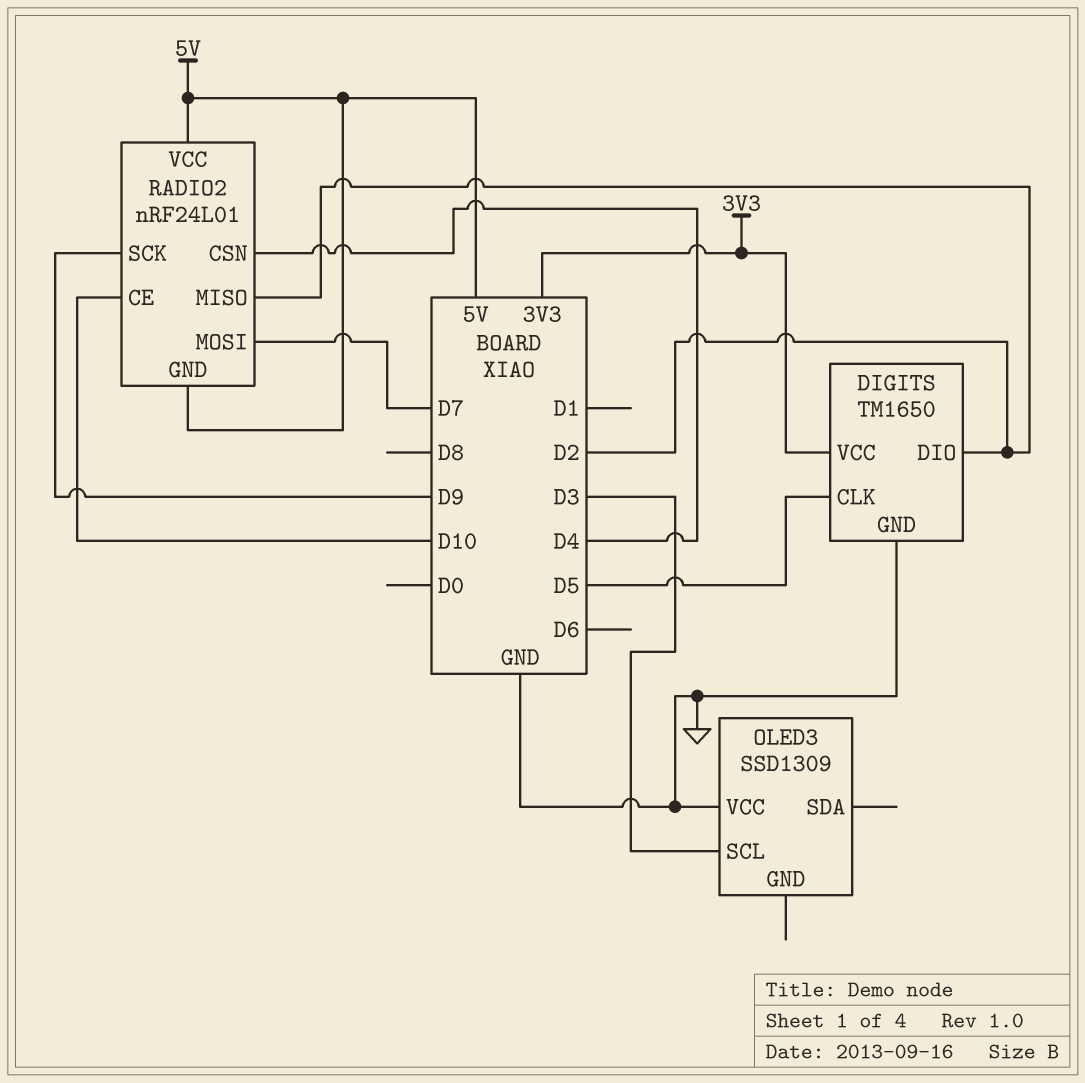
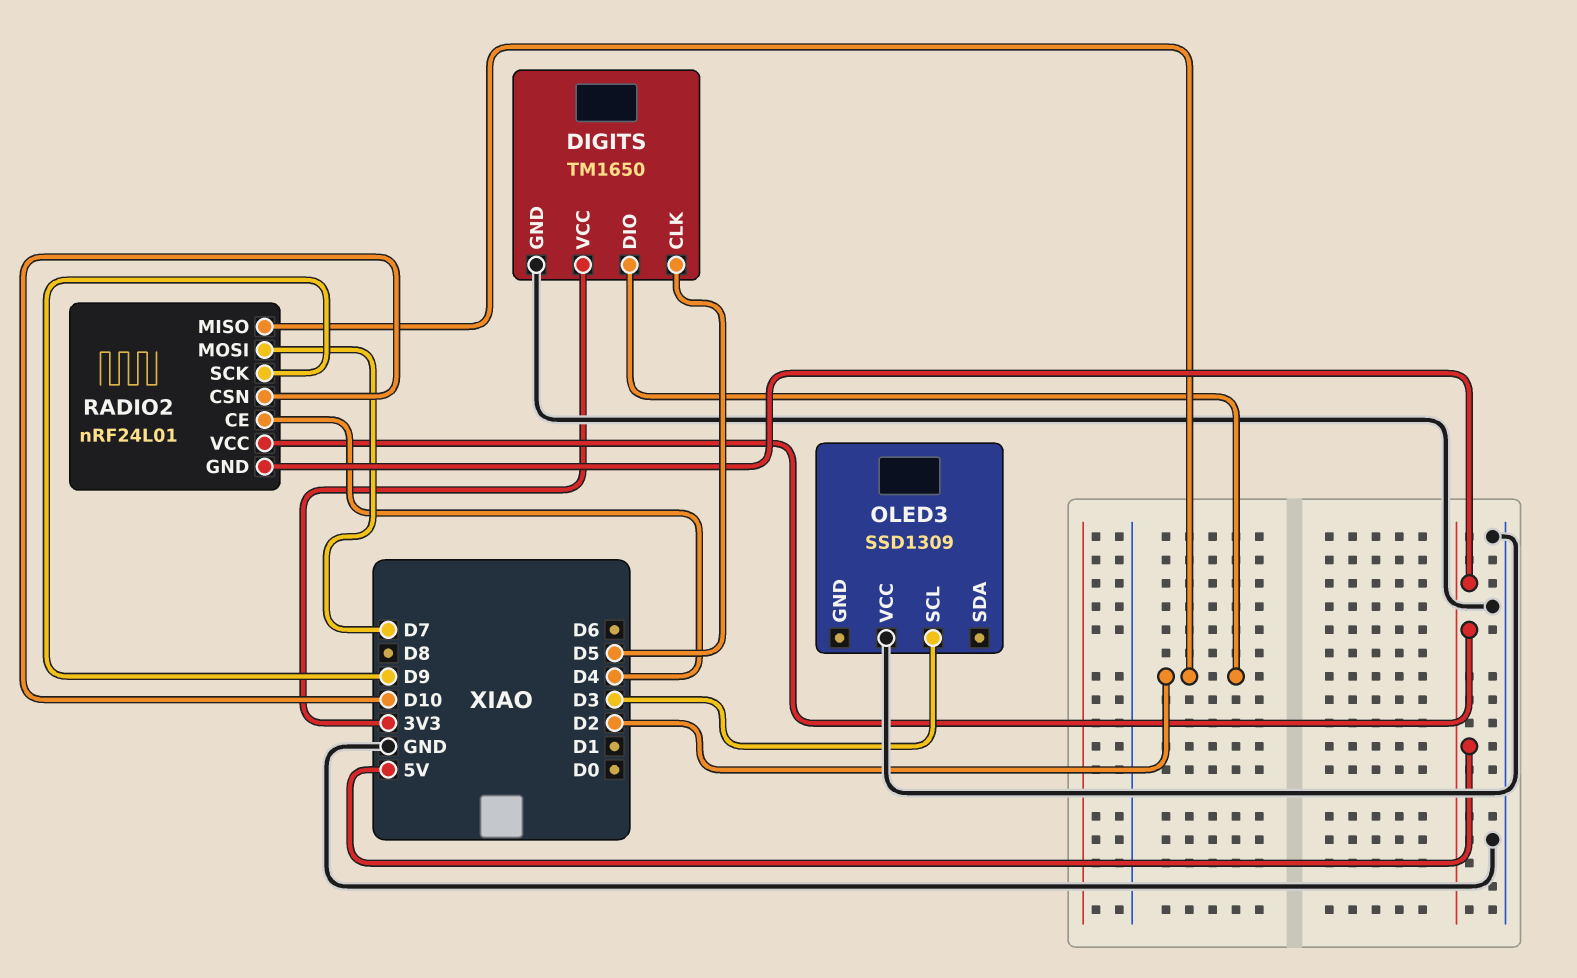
RADIO2 pin CE: D10 -> D4
RADIO2 pin CSN: D4 -> D10

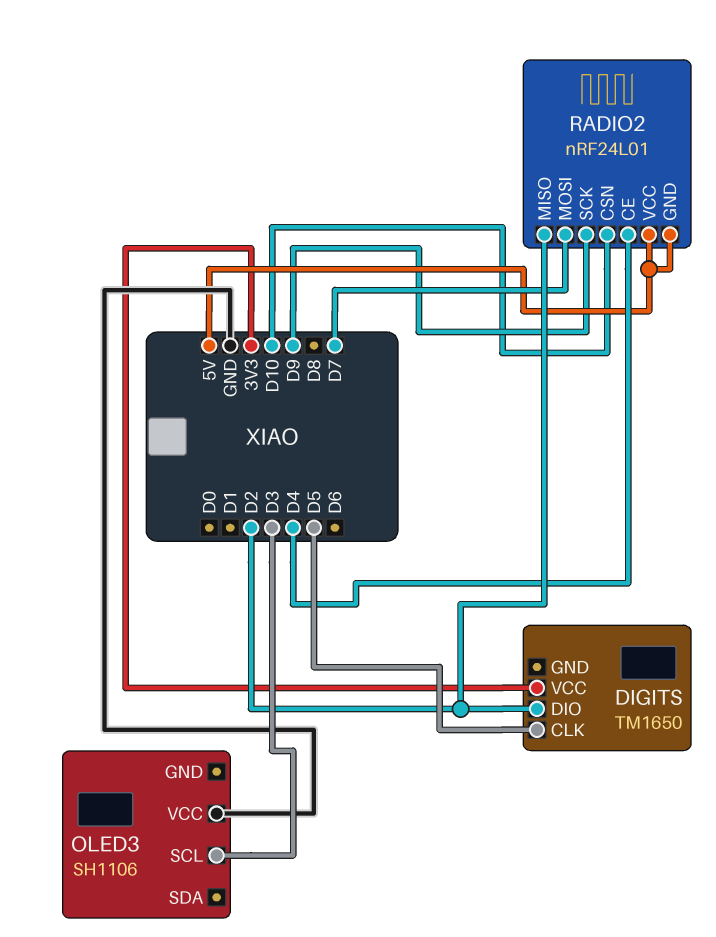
DIGITS pin GND: GND -> none
OLED3: SSD1309 -> SH1106

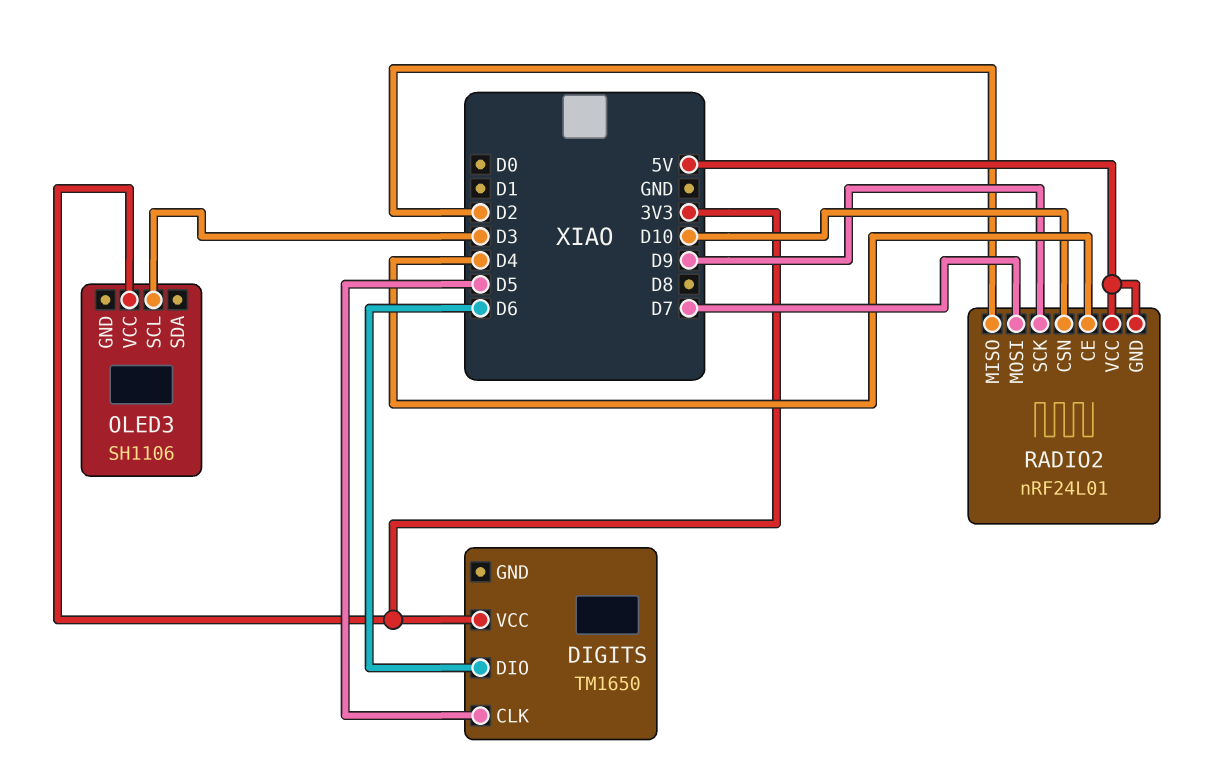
DIGITS pin DIO: D2 -> D6
OLED3 pin VCC: GND -> 3V3

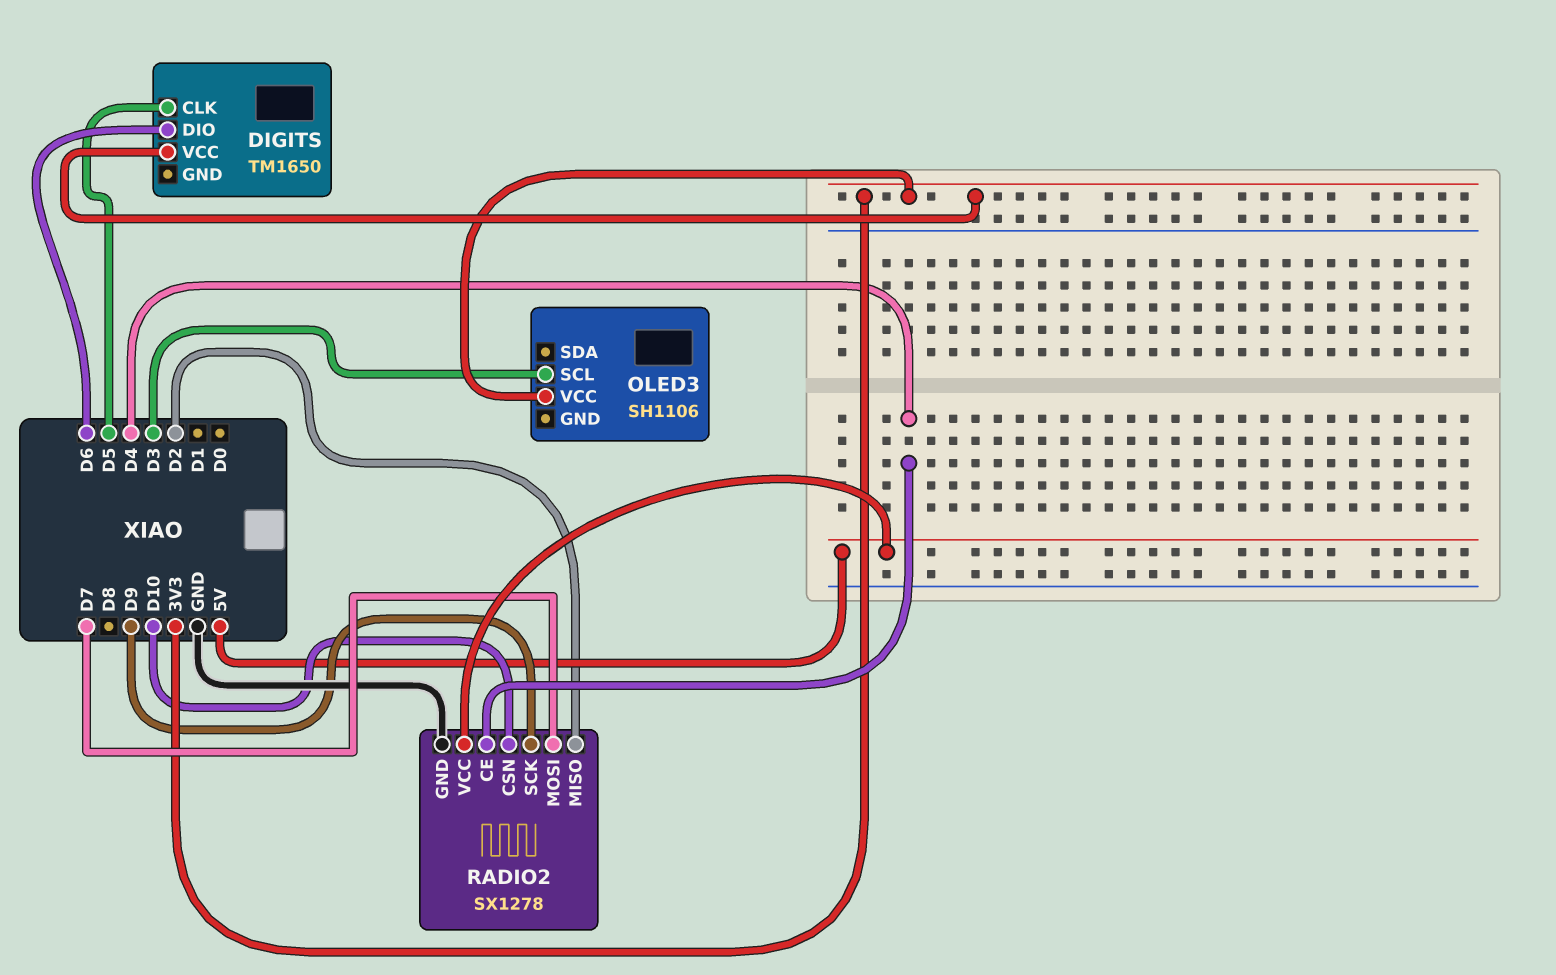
RADIO2: nRF24L01 -> SX1278
RADIO2 pin GND: 5V -> GND

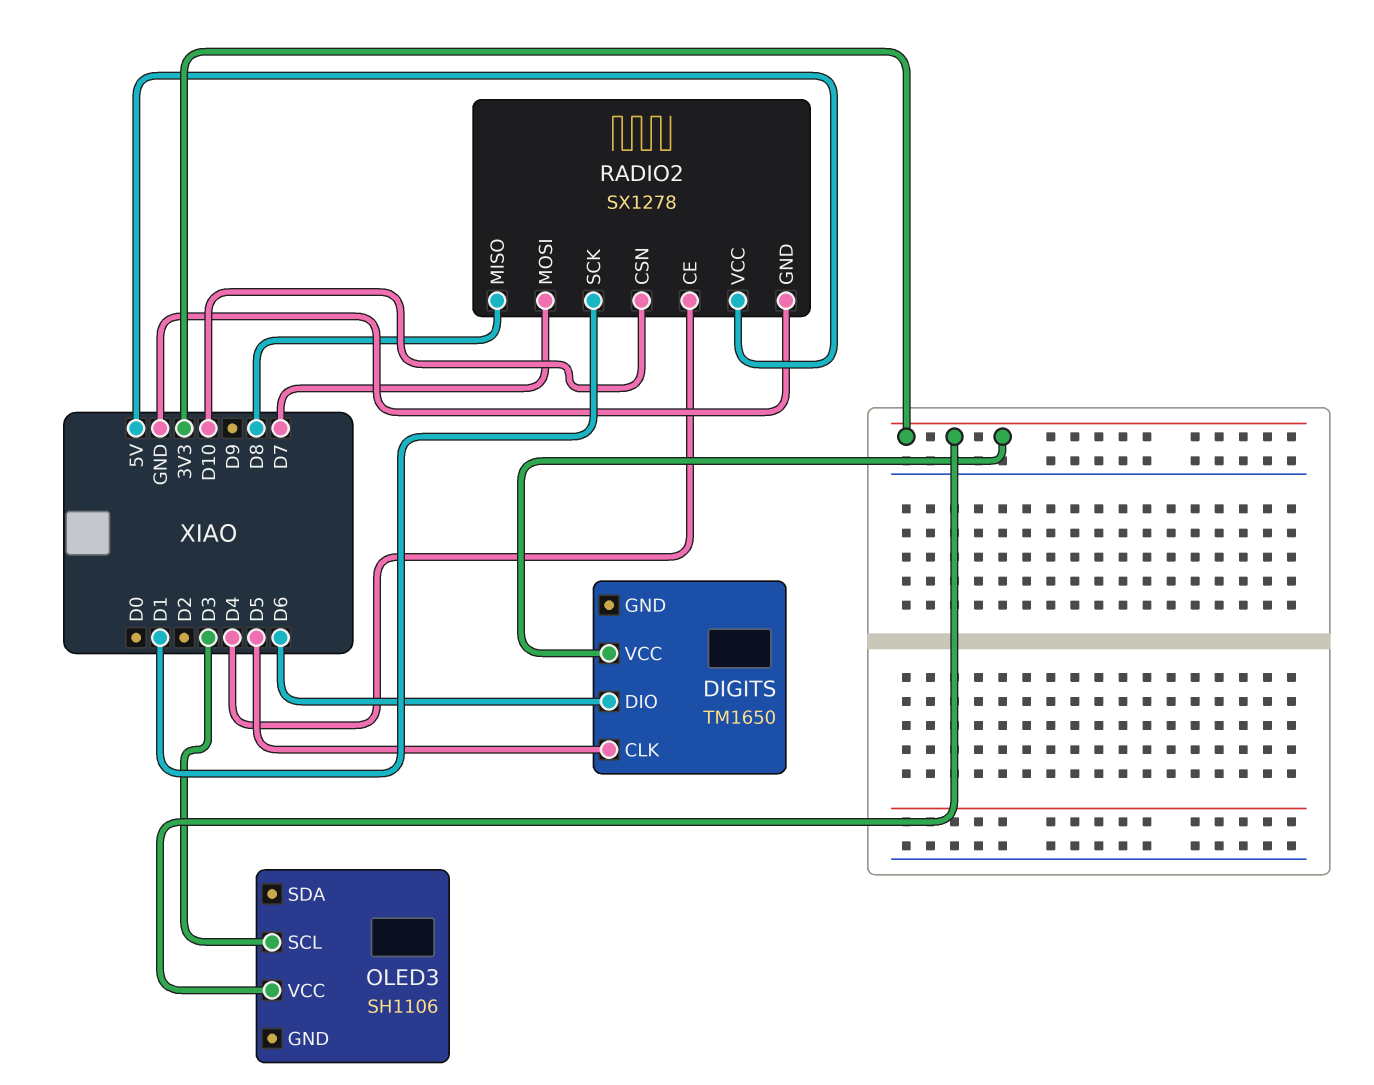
RADIO2 pin MISO: D2 -> D8
RADIO2 pin SCK: D9 -> D1

